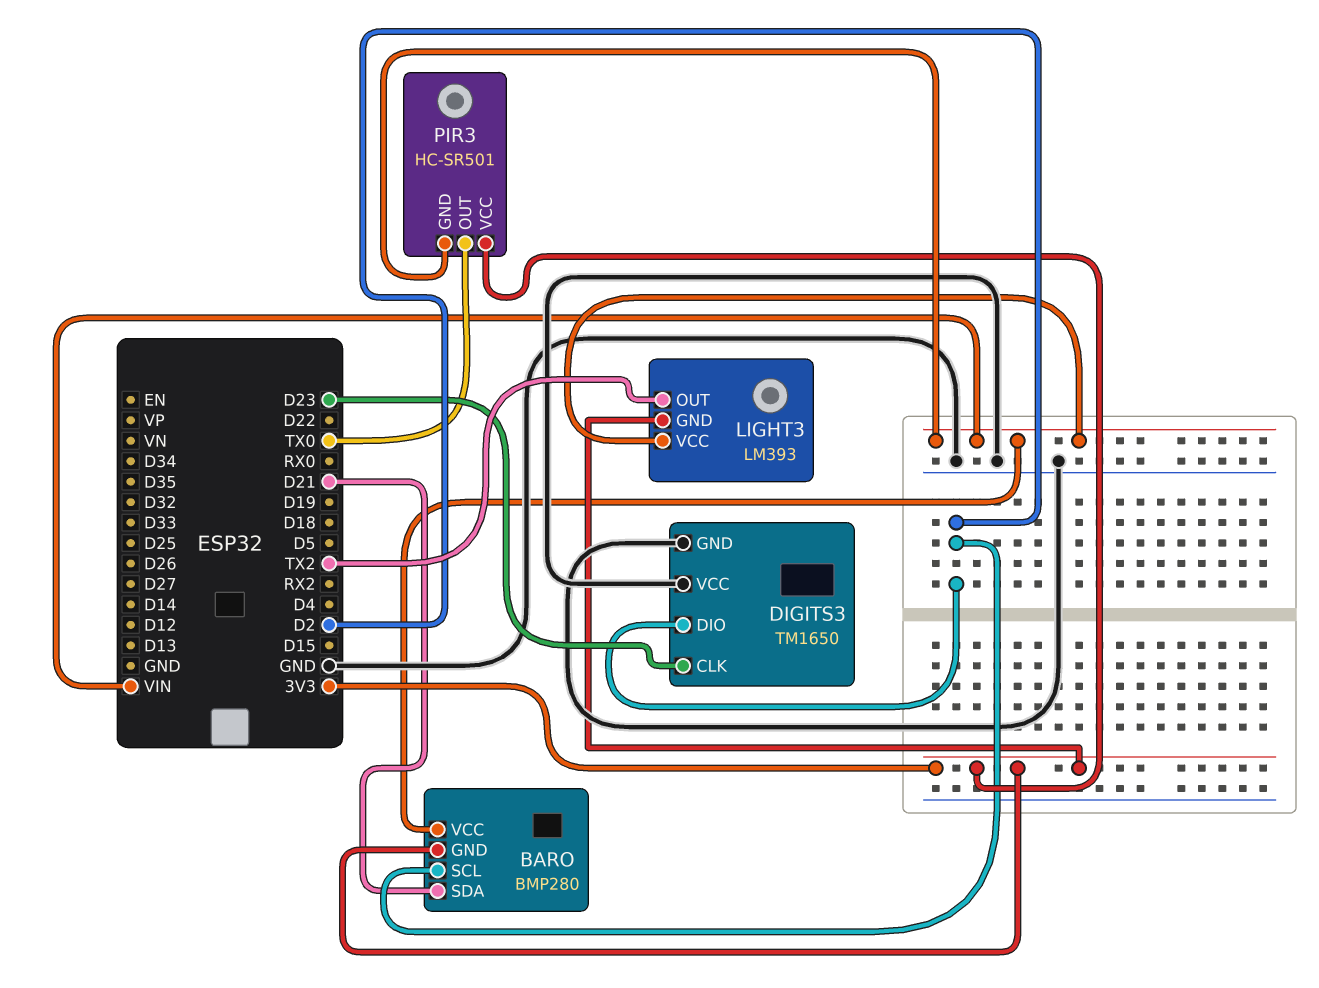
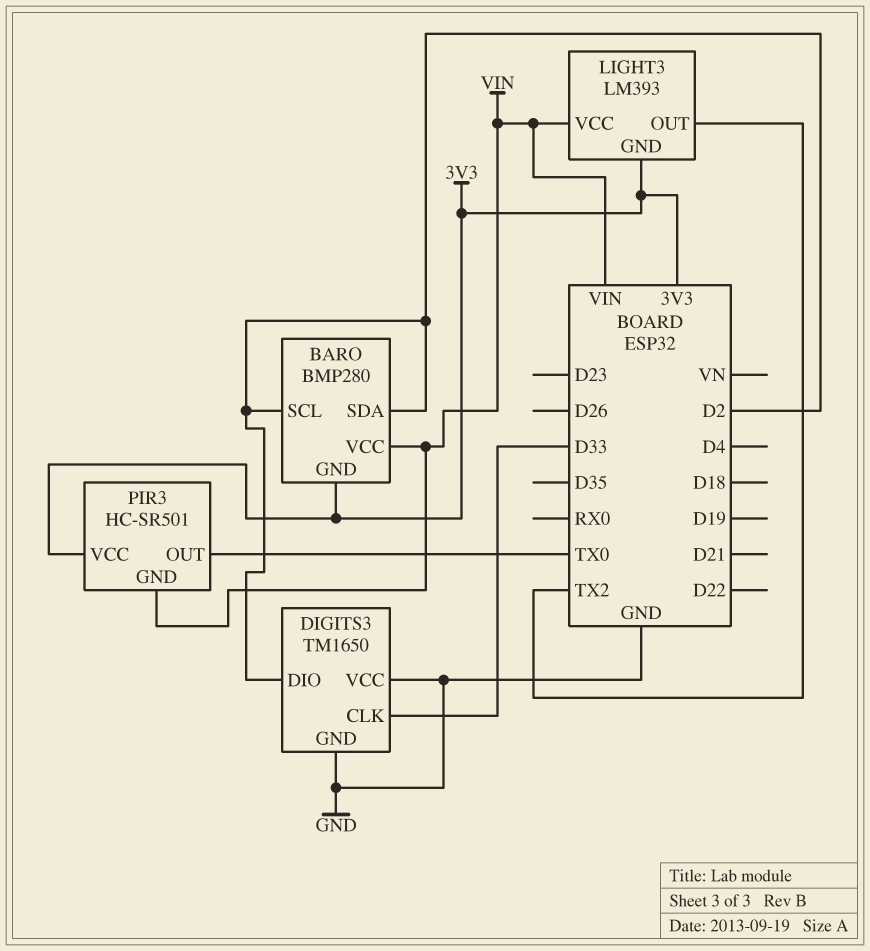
BARO pin SDA: D21 -> D2
DIGITS3 pin CLK: D23 -> D33

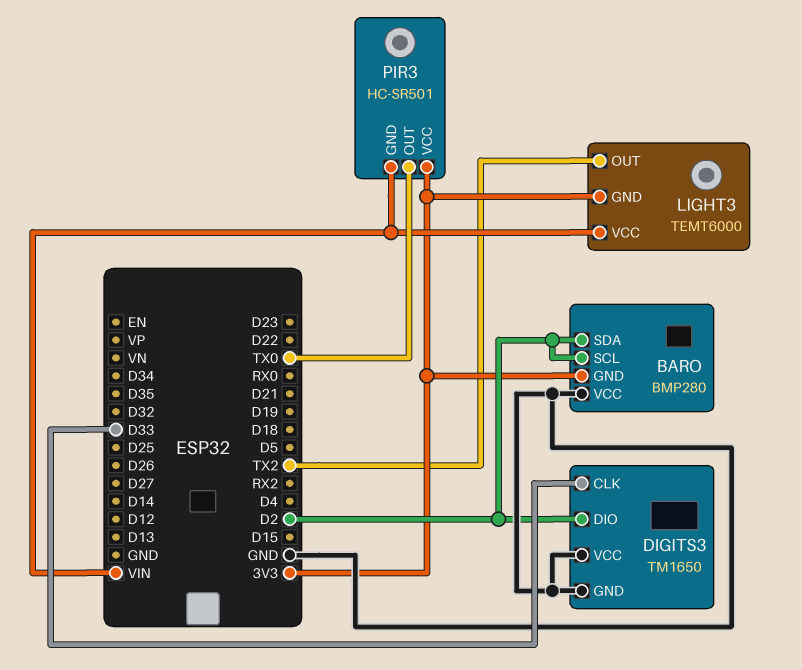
BARO pin VCC: VIN -> GND
LIGHT3: LM393 -> TEMT6000

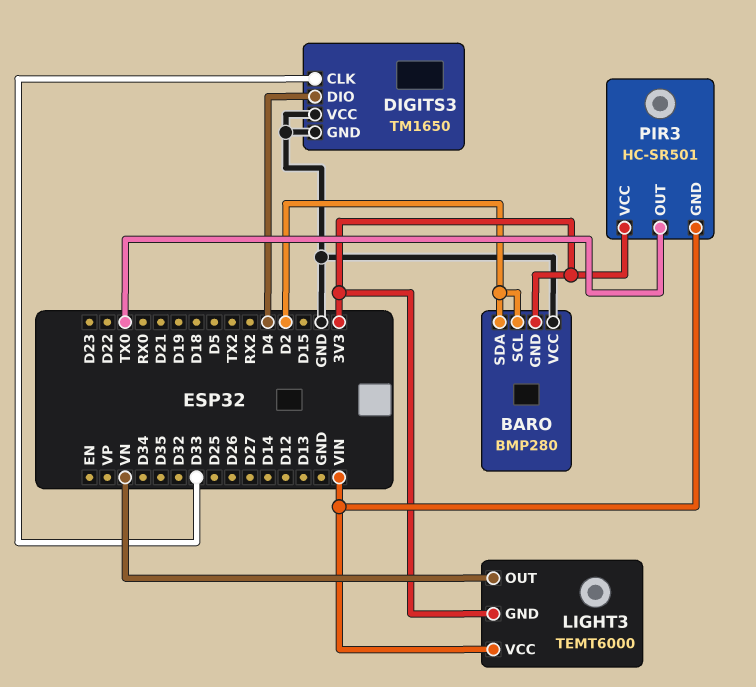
DIGITS3 pin DIO: D2 -> D4
LIGHT3 pin OUT: TX2 -> VN

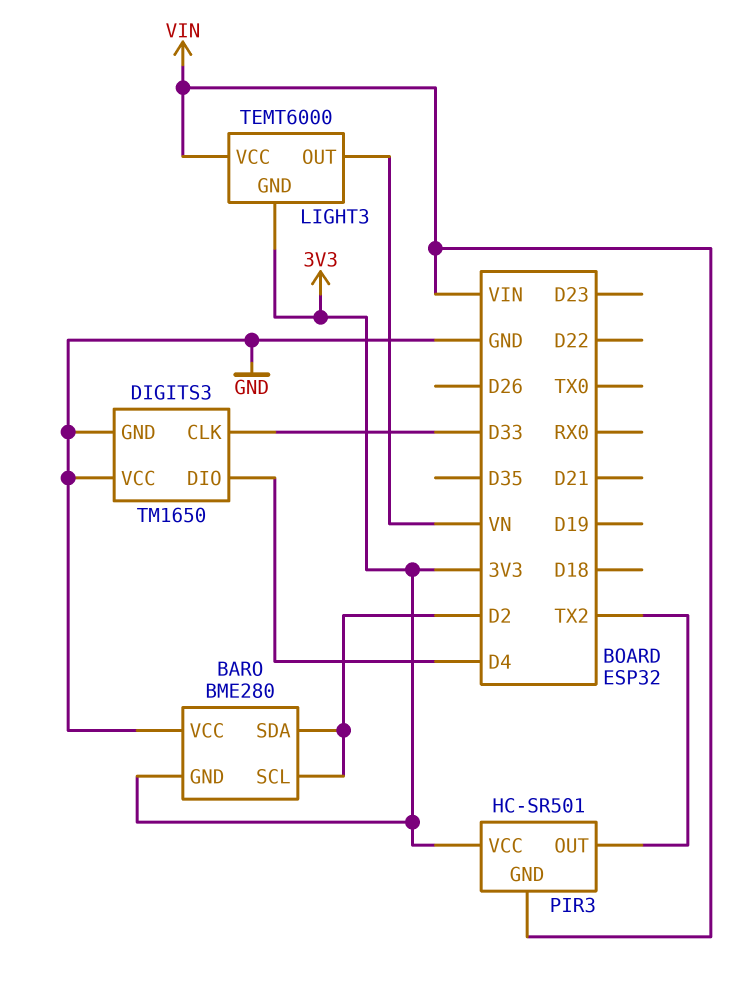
BARO: BMP280 -> BME280
PIR3 pin OUT: TX0 -> TX2

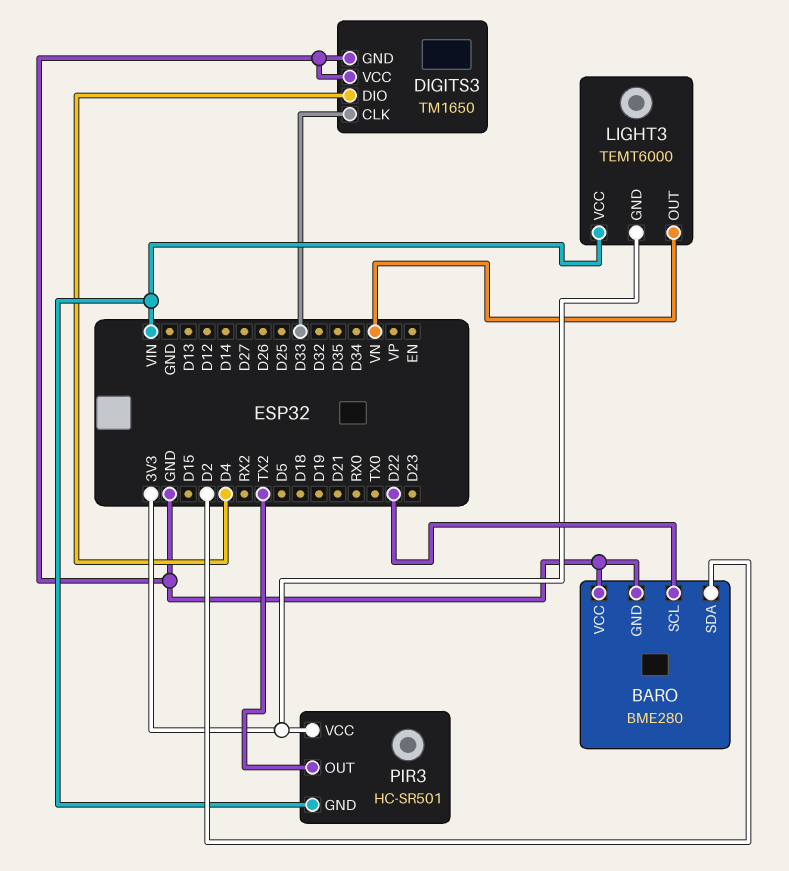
BARO pin GND: 3V3 -> GND
BARO pin SCL: D2 -> D22

